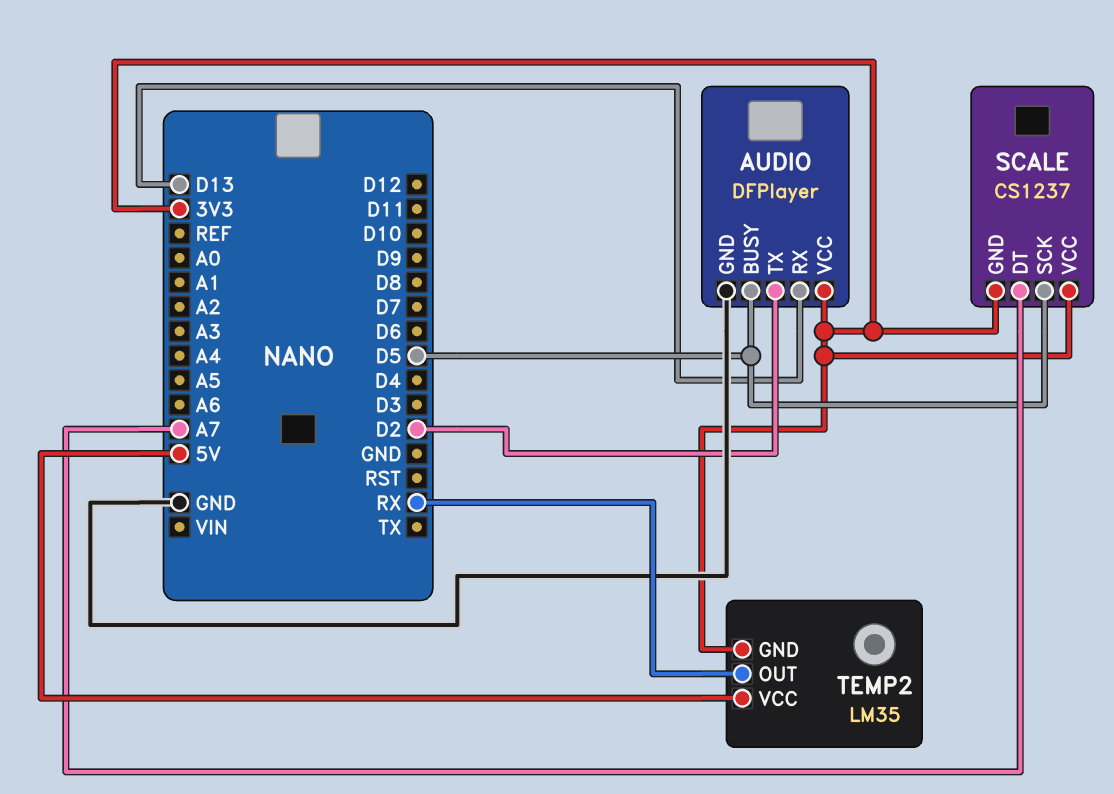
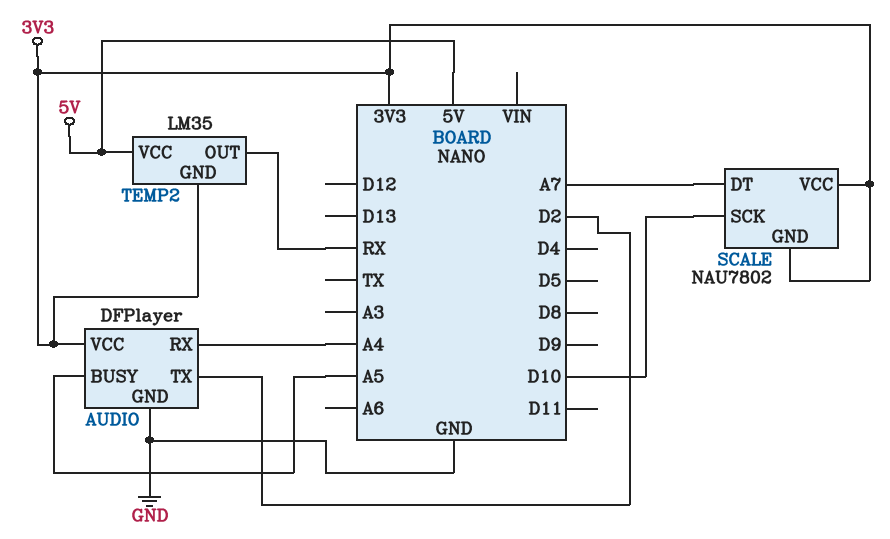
AUDIO pin BUSY: D5 -> A5
AUDIO pin RX: D13 -> A4
SCALE: CS1237 -> NAU7802
SCALE pin SCK: D5 -> D10

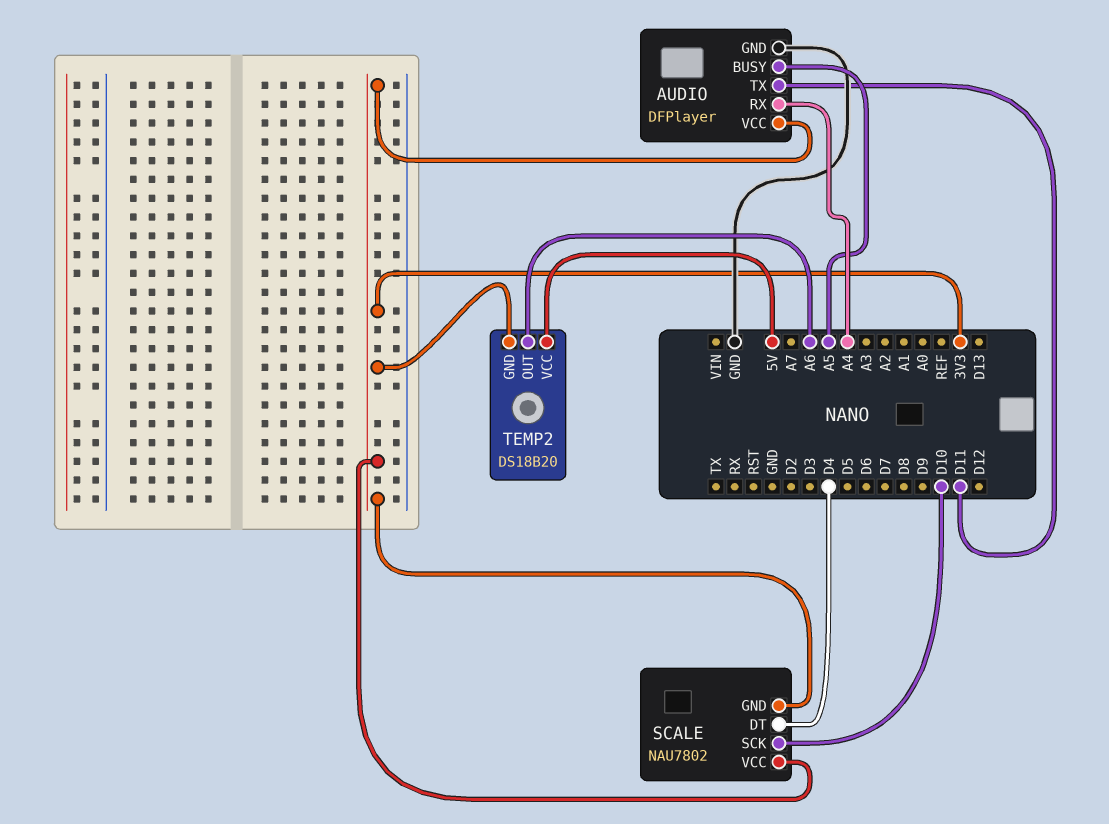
AUDIO pin TX: D2 -> D11
SCALE pin DT: A7 -> D4
TEMP2: LM35 -> DS18B20
TEMP2 pin OUT: RX -> A6

